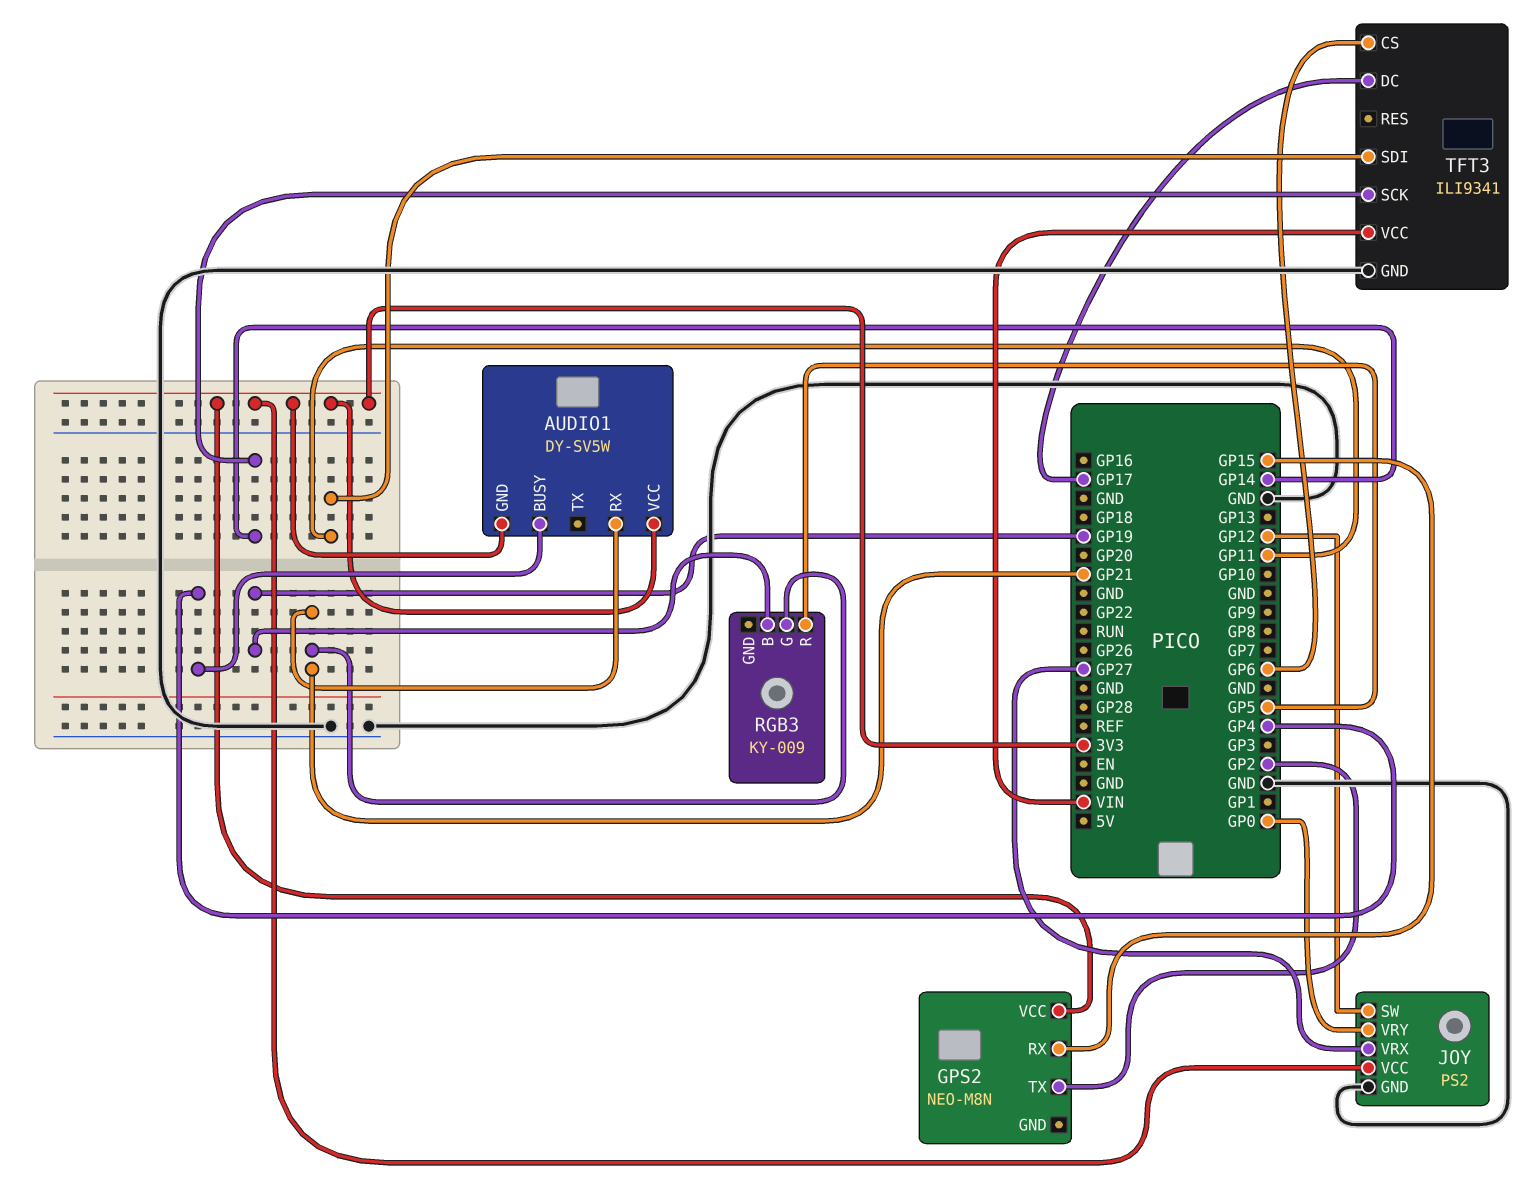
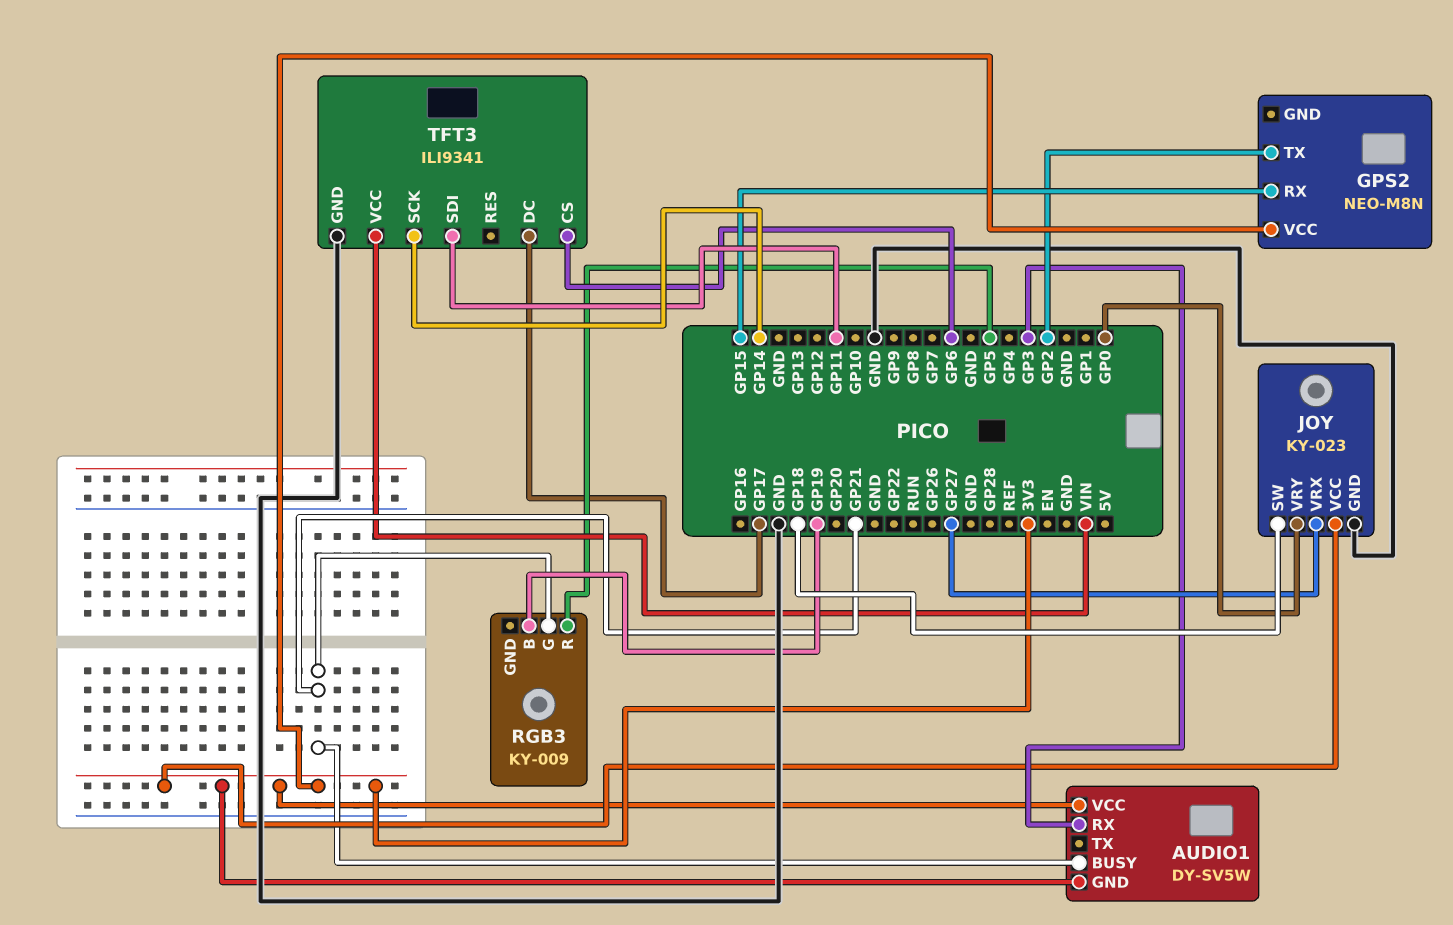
AUDIO1 pin BUSY: GP4 -> GP21
AUDIO1 pin RX: GP21 -> GP3
JOY: PS2 -> KY-023
JOY pin SW: GP12 -> GP18

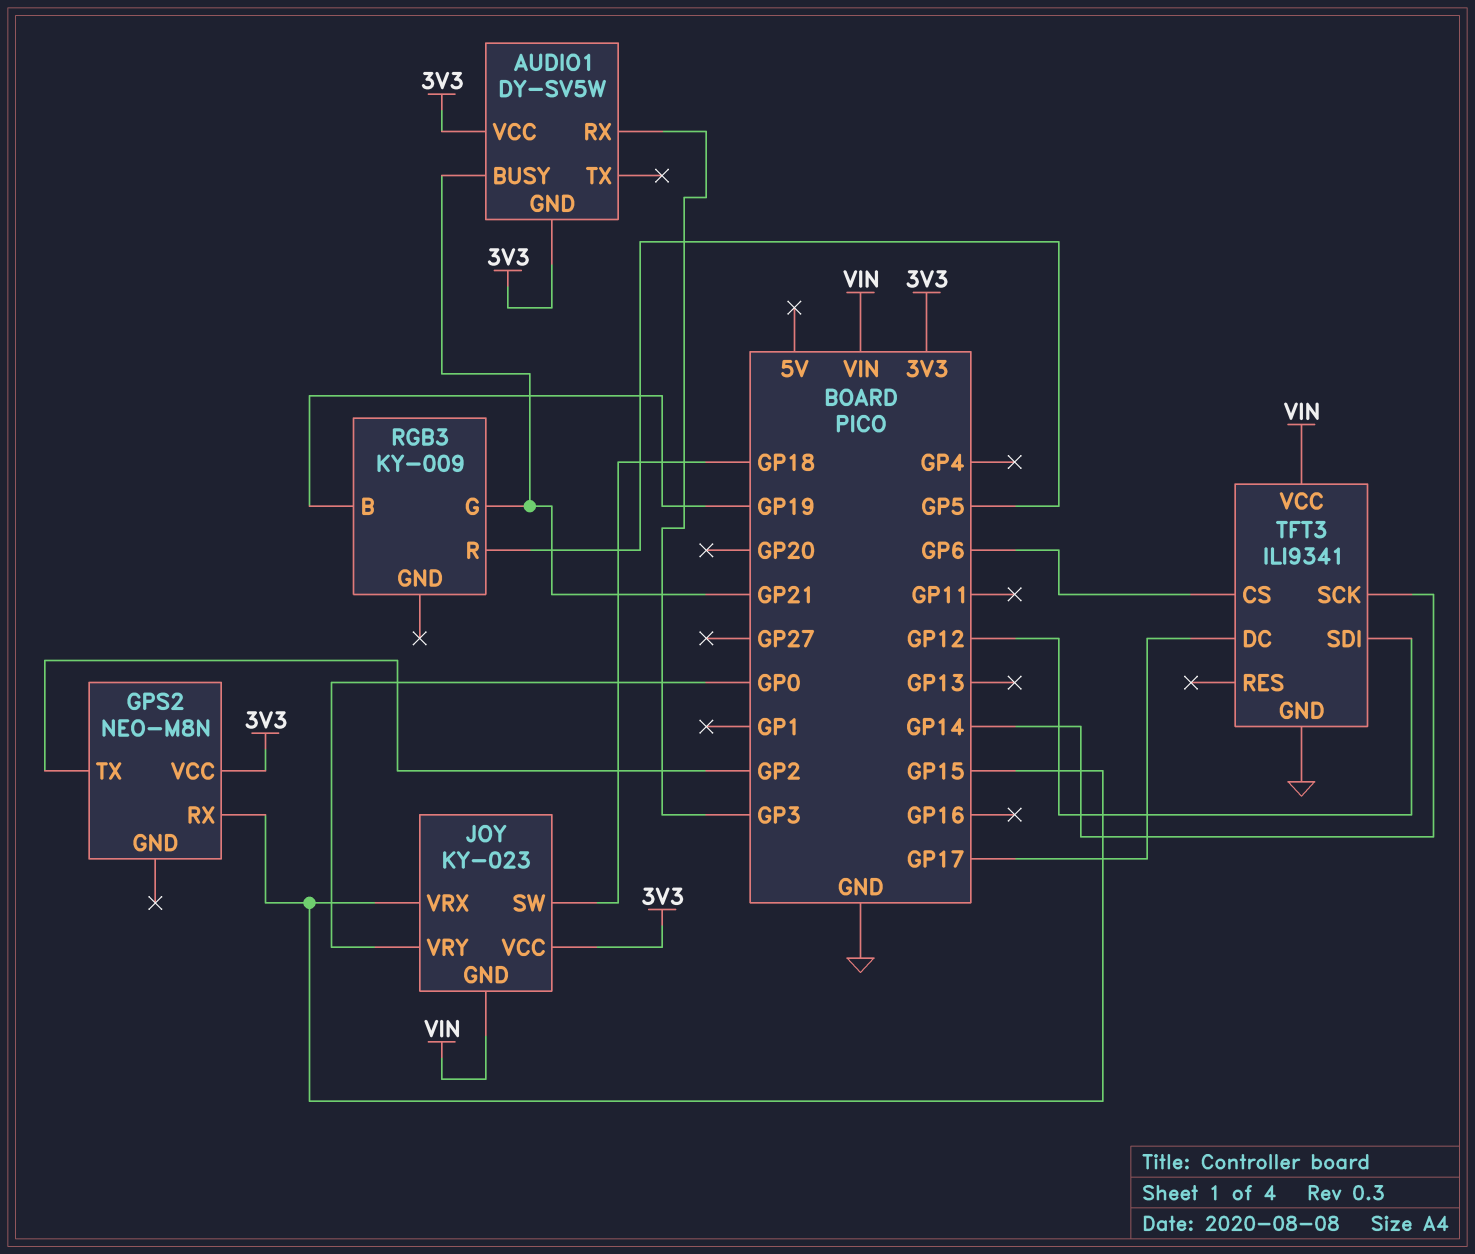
JOY pin GND: GND -> VIN
JOY pin VRX: GP27 -> GP15
TFT3 pin SDI: GP11 -> GP12

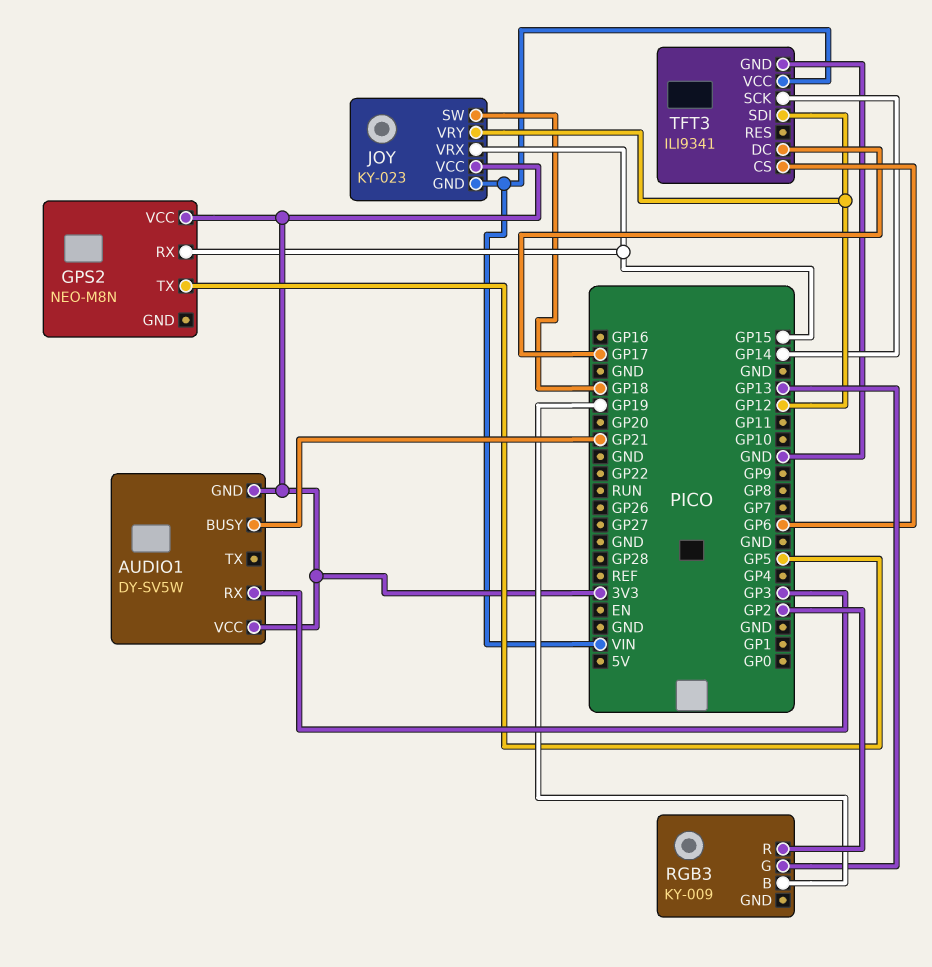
GPS2 pin TX: GP2 -> GP5
JOY pin VRY: GP0 -> GP12
RGB3 pin G: GP21 -> GP13
RGB3 pin R: GP5 -> GP2

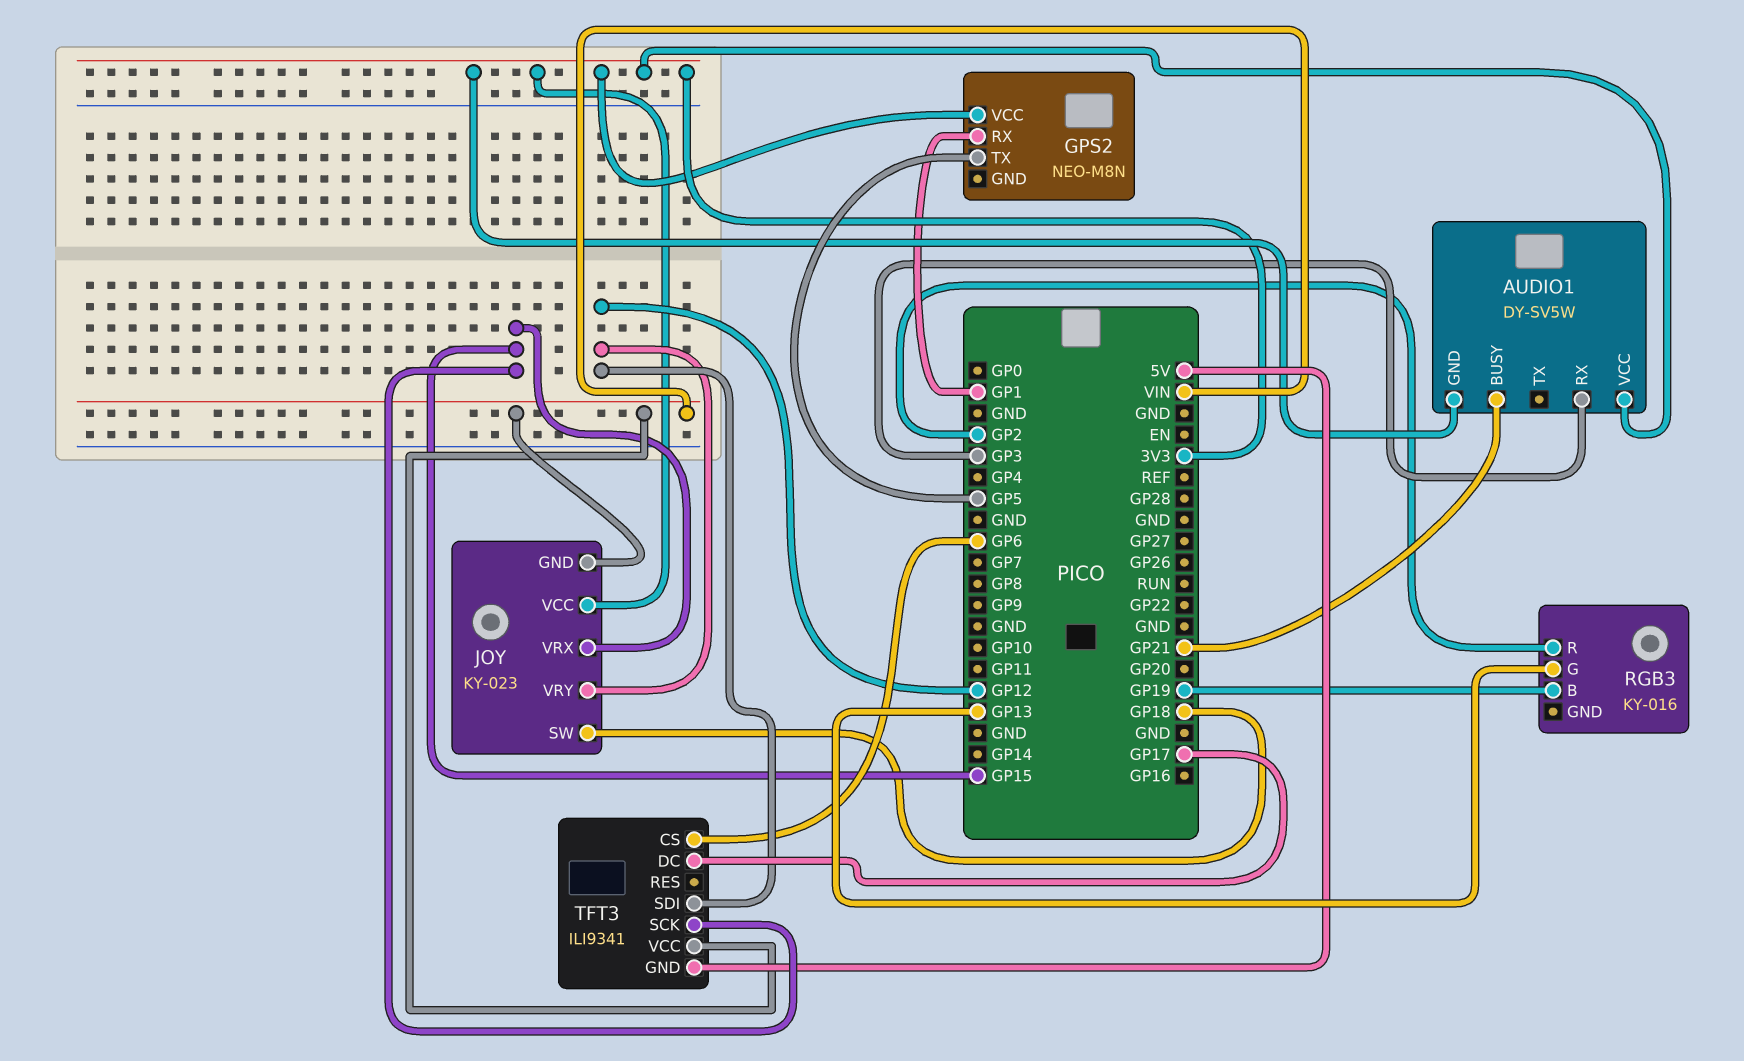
GPS2 pin RX: GP15 -> GP1
RGB3: KY-009 -> KY-016
TFT3 pin GND: GND -> 5V
TFT3 pin SCK: GP14 -> GP15

